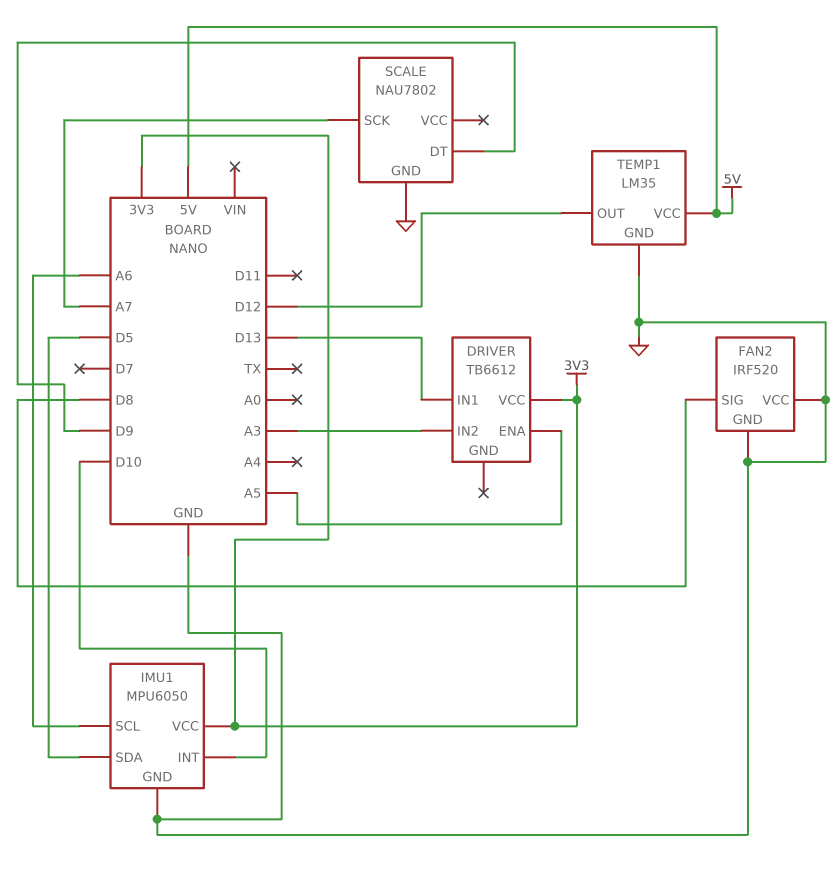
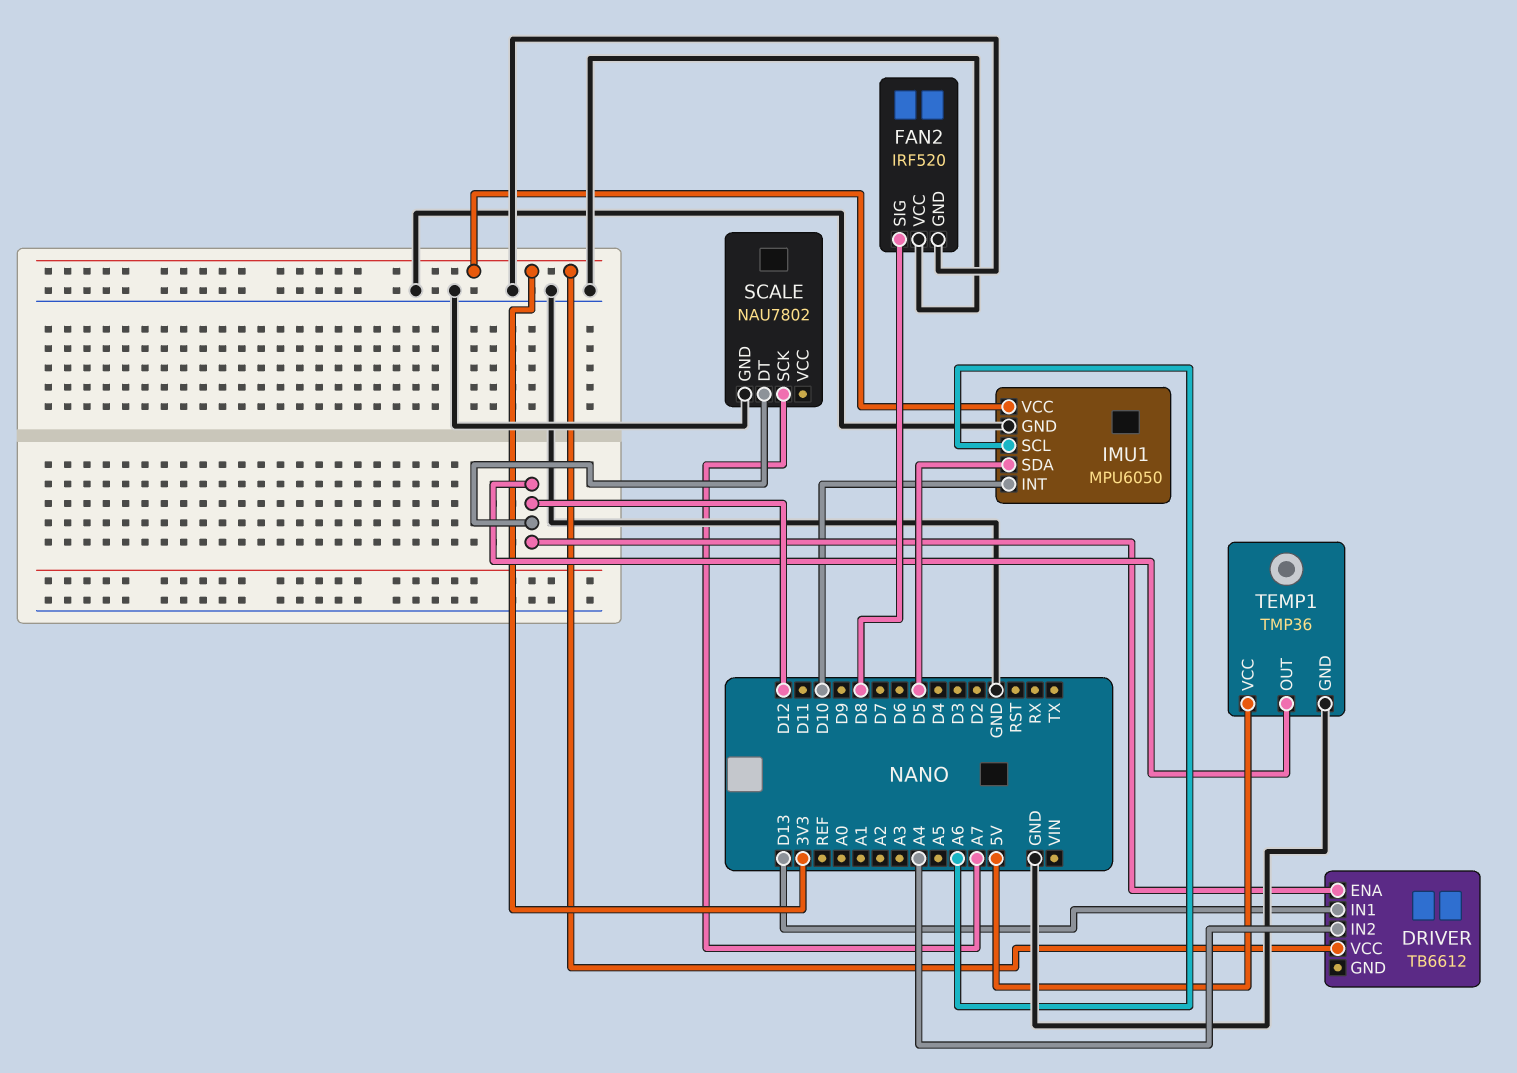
DRIVER pin ENA: A5 -> D12
DRIVER pin IN2: A3 -> A4
SCALE pin DT: D9 -> D12
TEMP1: LM35 -> TMP36

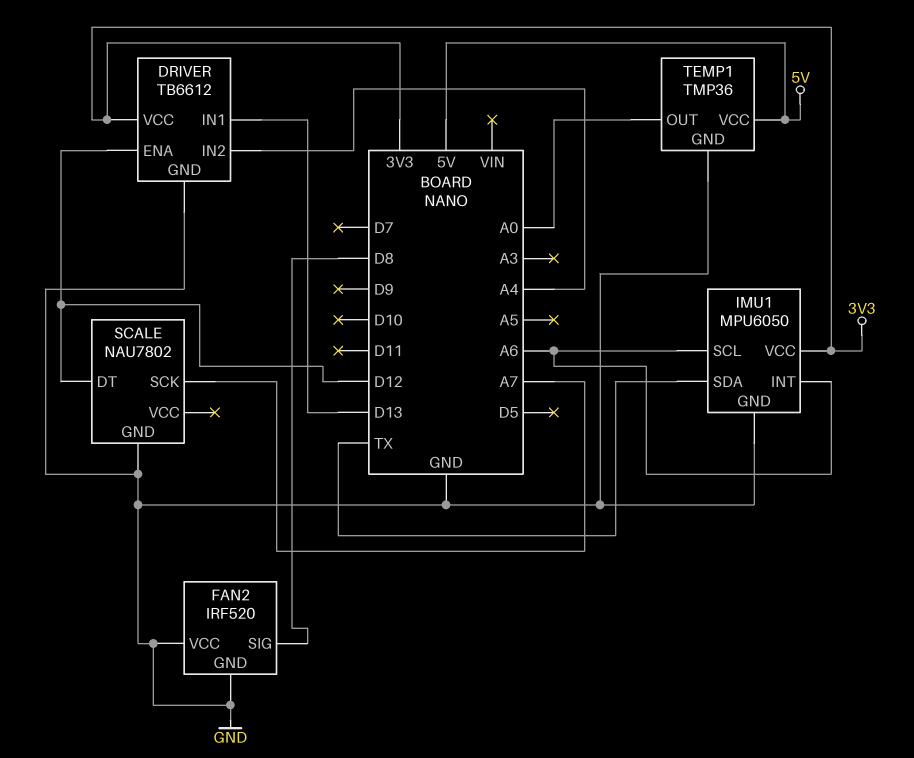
DRIVER pin GND: none -> GND
IMU1 pin INT: D10 -> A6
IMU1 pin SDA: D5 -> TX
TEMP1 pin OUT: D12 -> A0

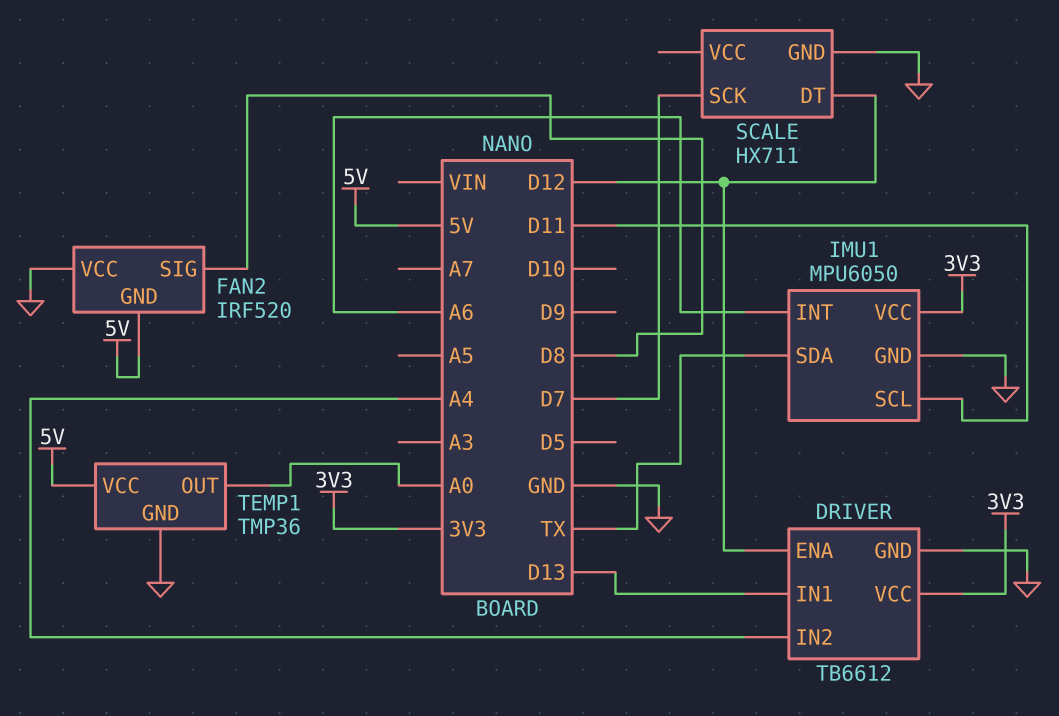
FAN2 pin GND: GND -> 5V
IMU1 pin SCL: A6 -> D11
SCALE: NAU7802 -> HX711
SCALE pin SCK: A7 -> D7

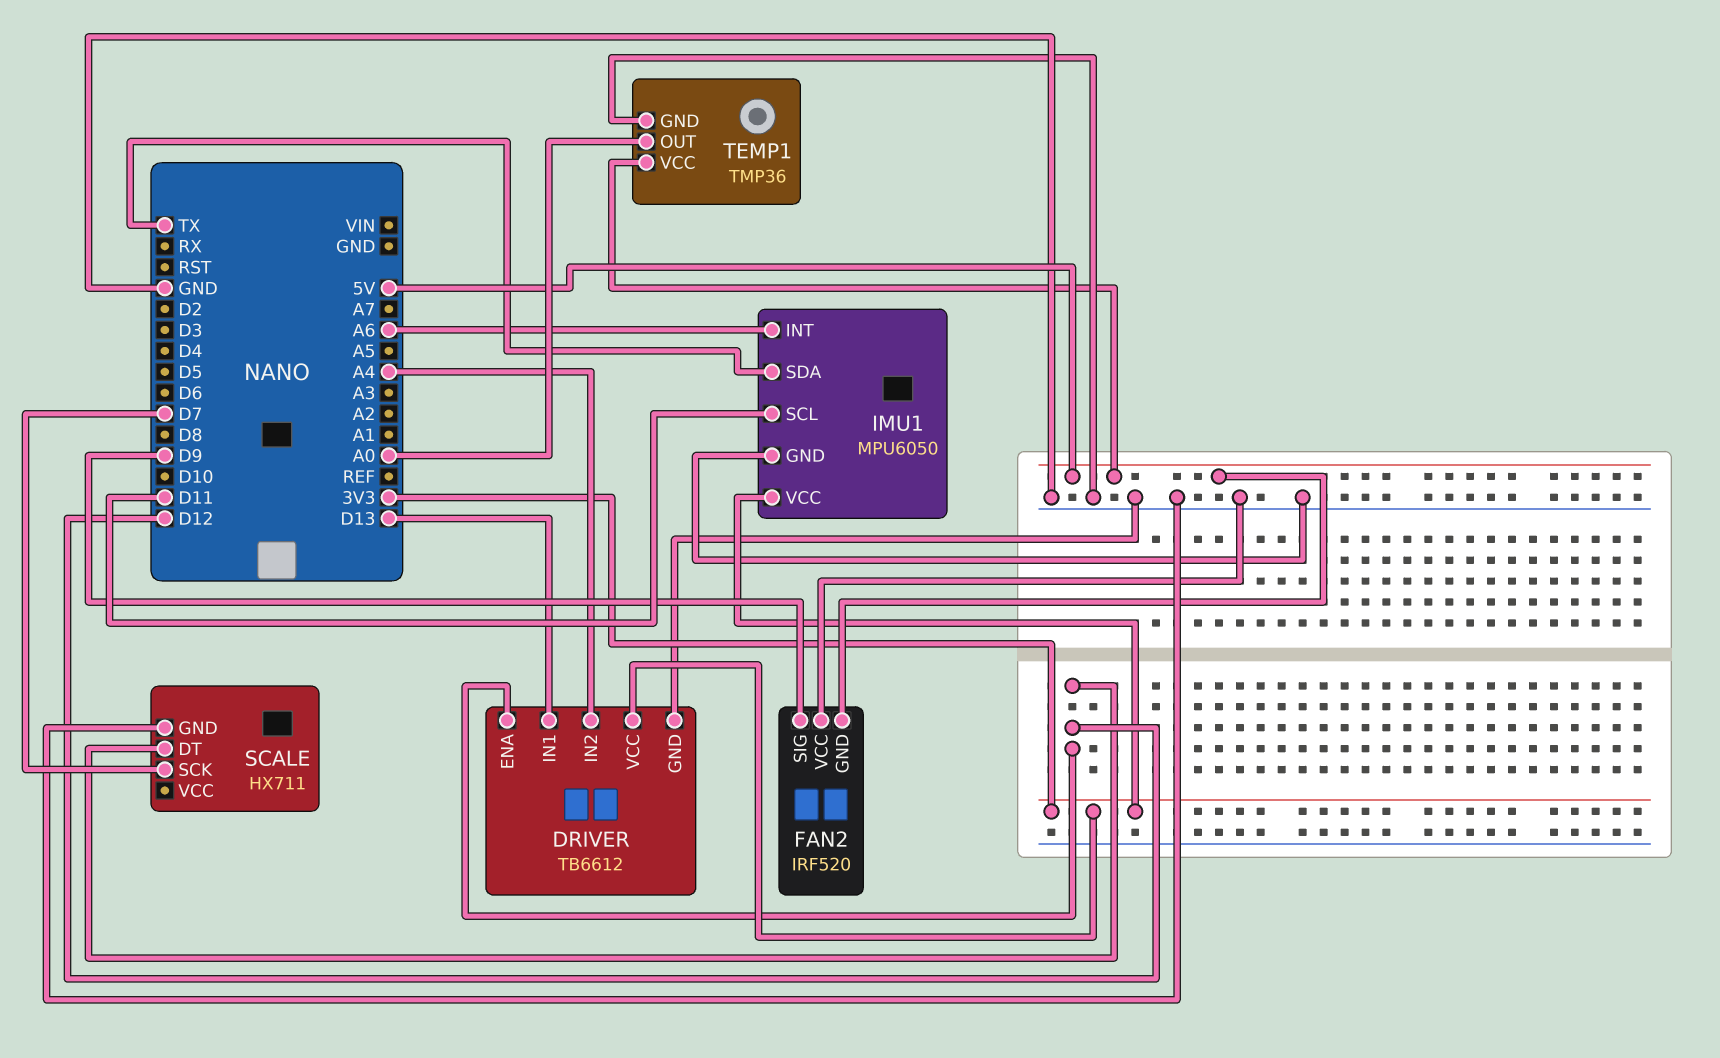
FAN2 pin SIG: D8 -> D9

